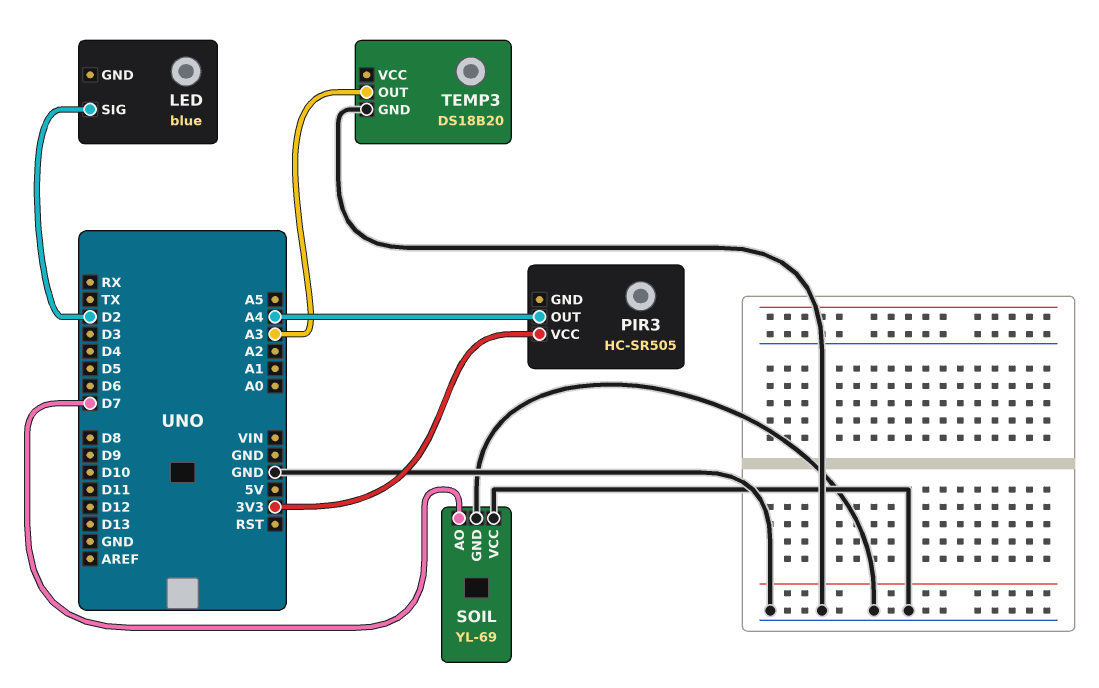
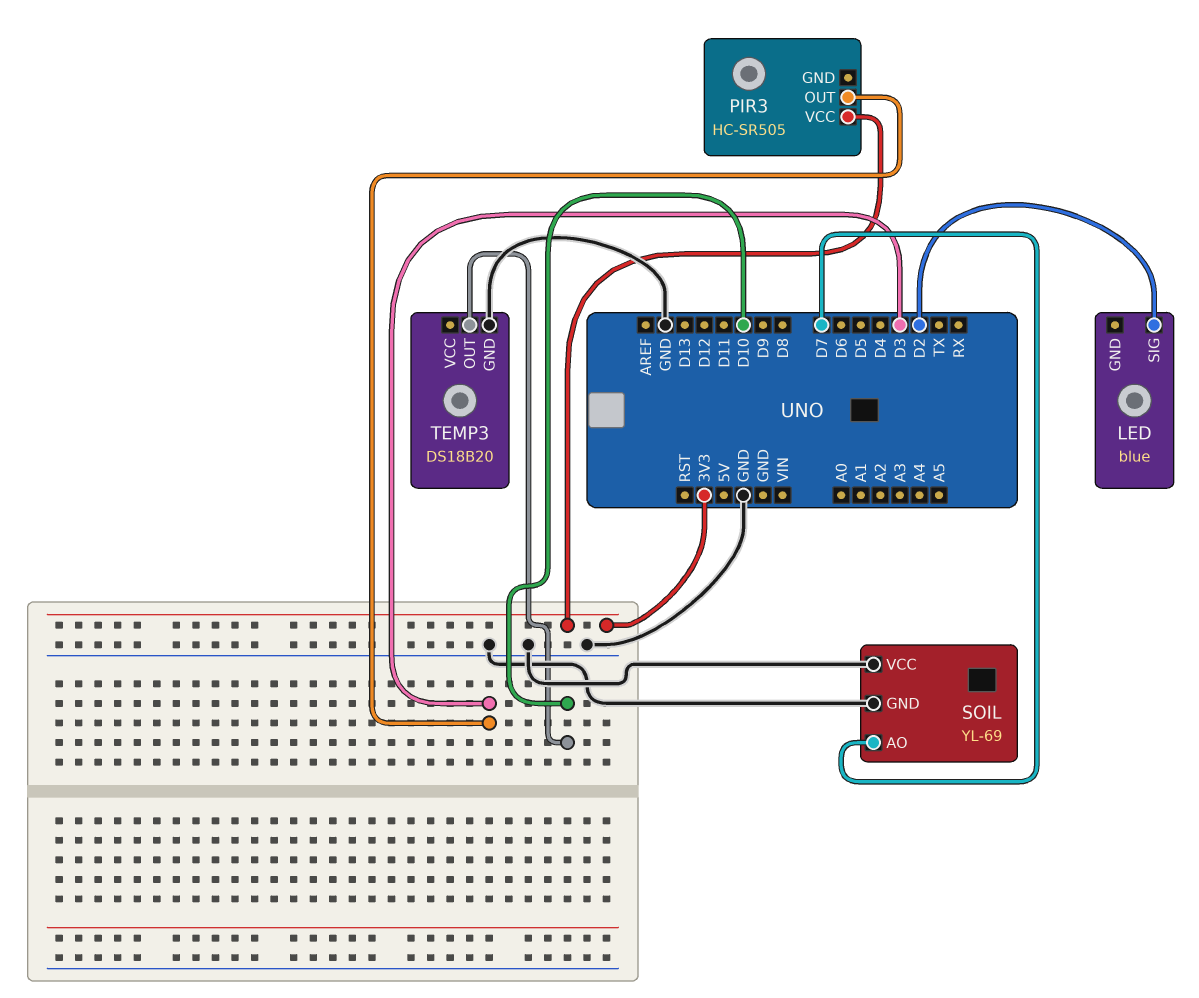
PIR3 pin OUT: A4 -> D3
TEMP3 pin OUT: A3 -> D10

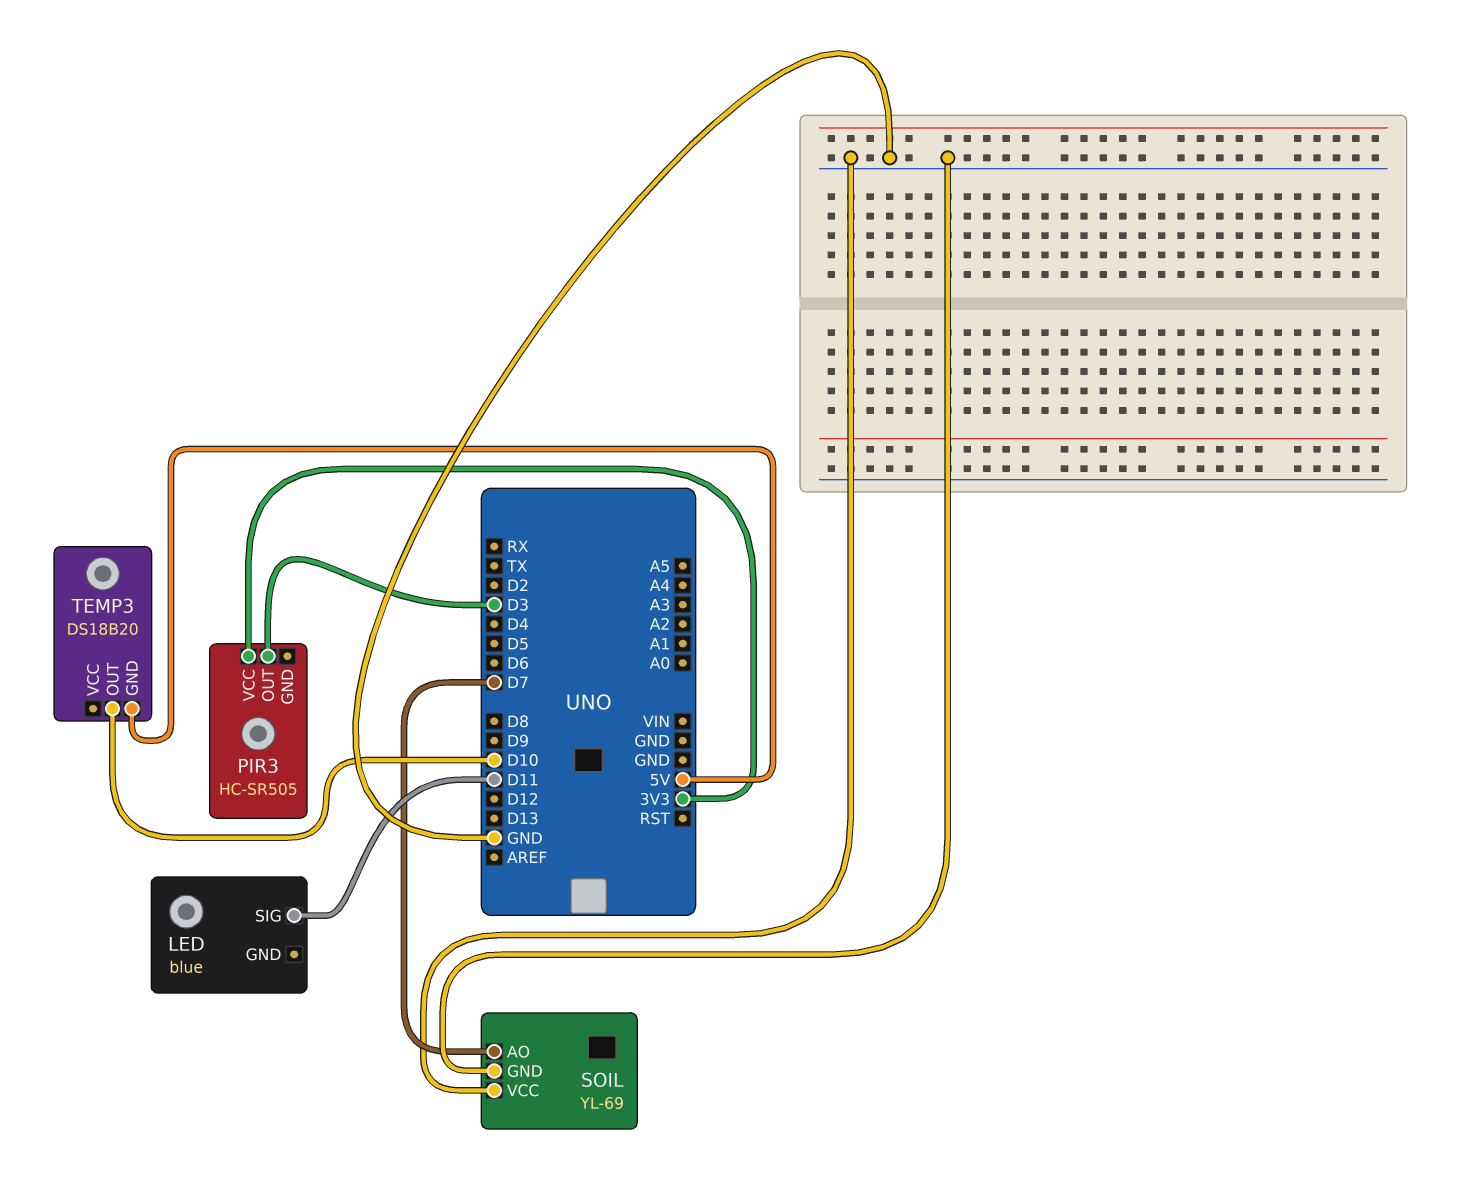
LED pin SIG: D2 -> D11
TEMP3 pin GND: GND -> 5V

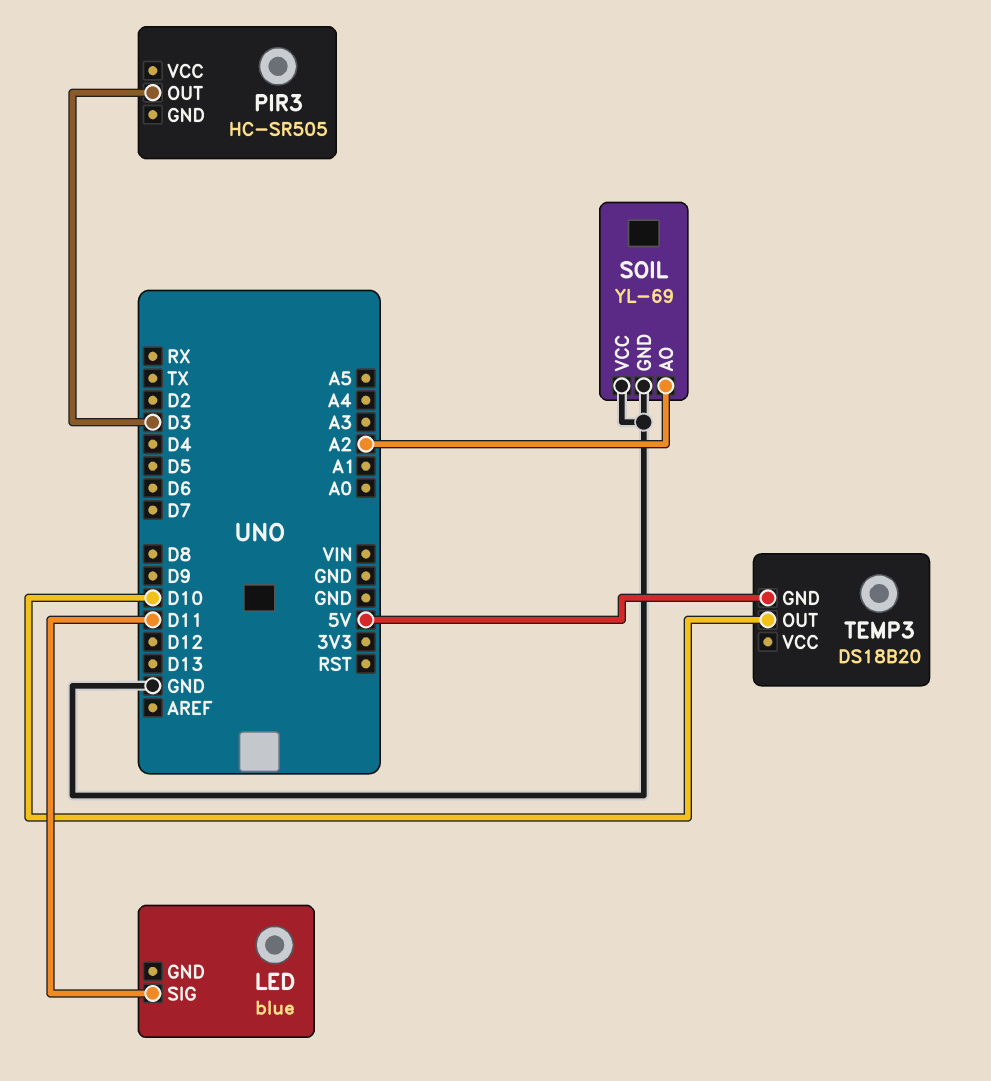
PIR3 pin VCC: 3V3 -> none
SOIL pin AO: D7 -> A2

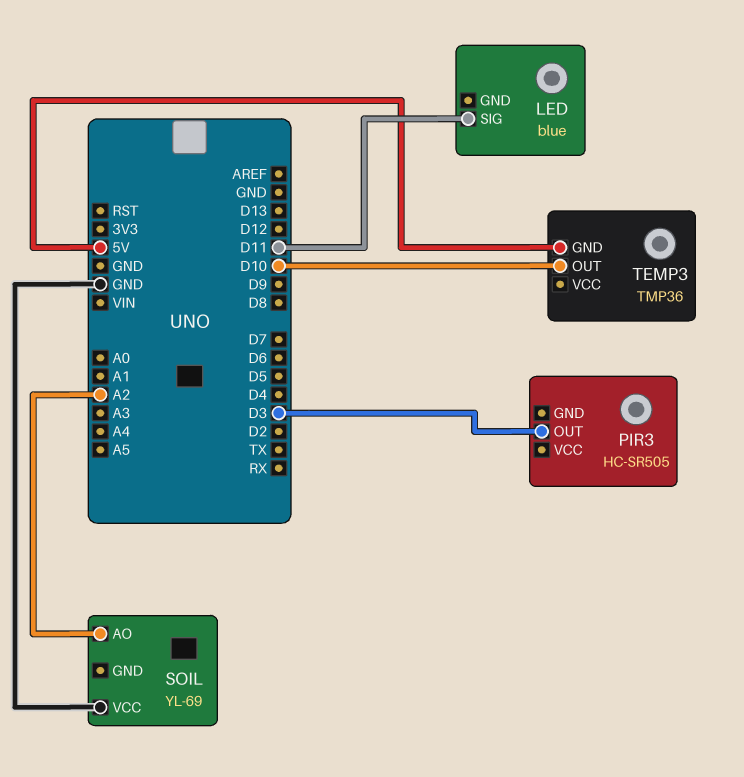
SOIL pin GND: GND -> none
TEMP3: DS18B20 -> TMP36

